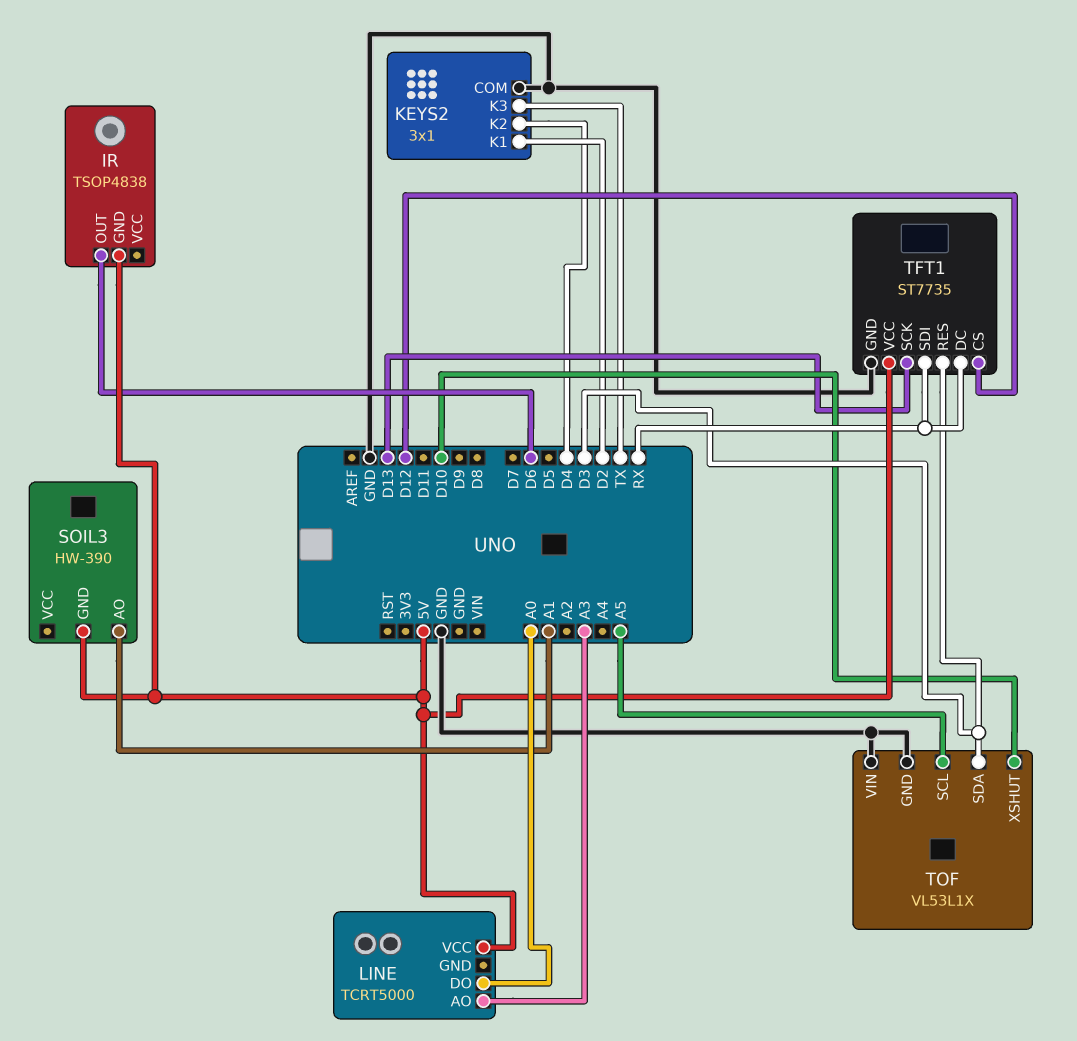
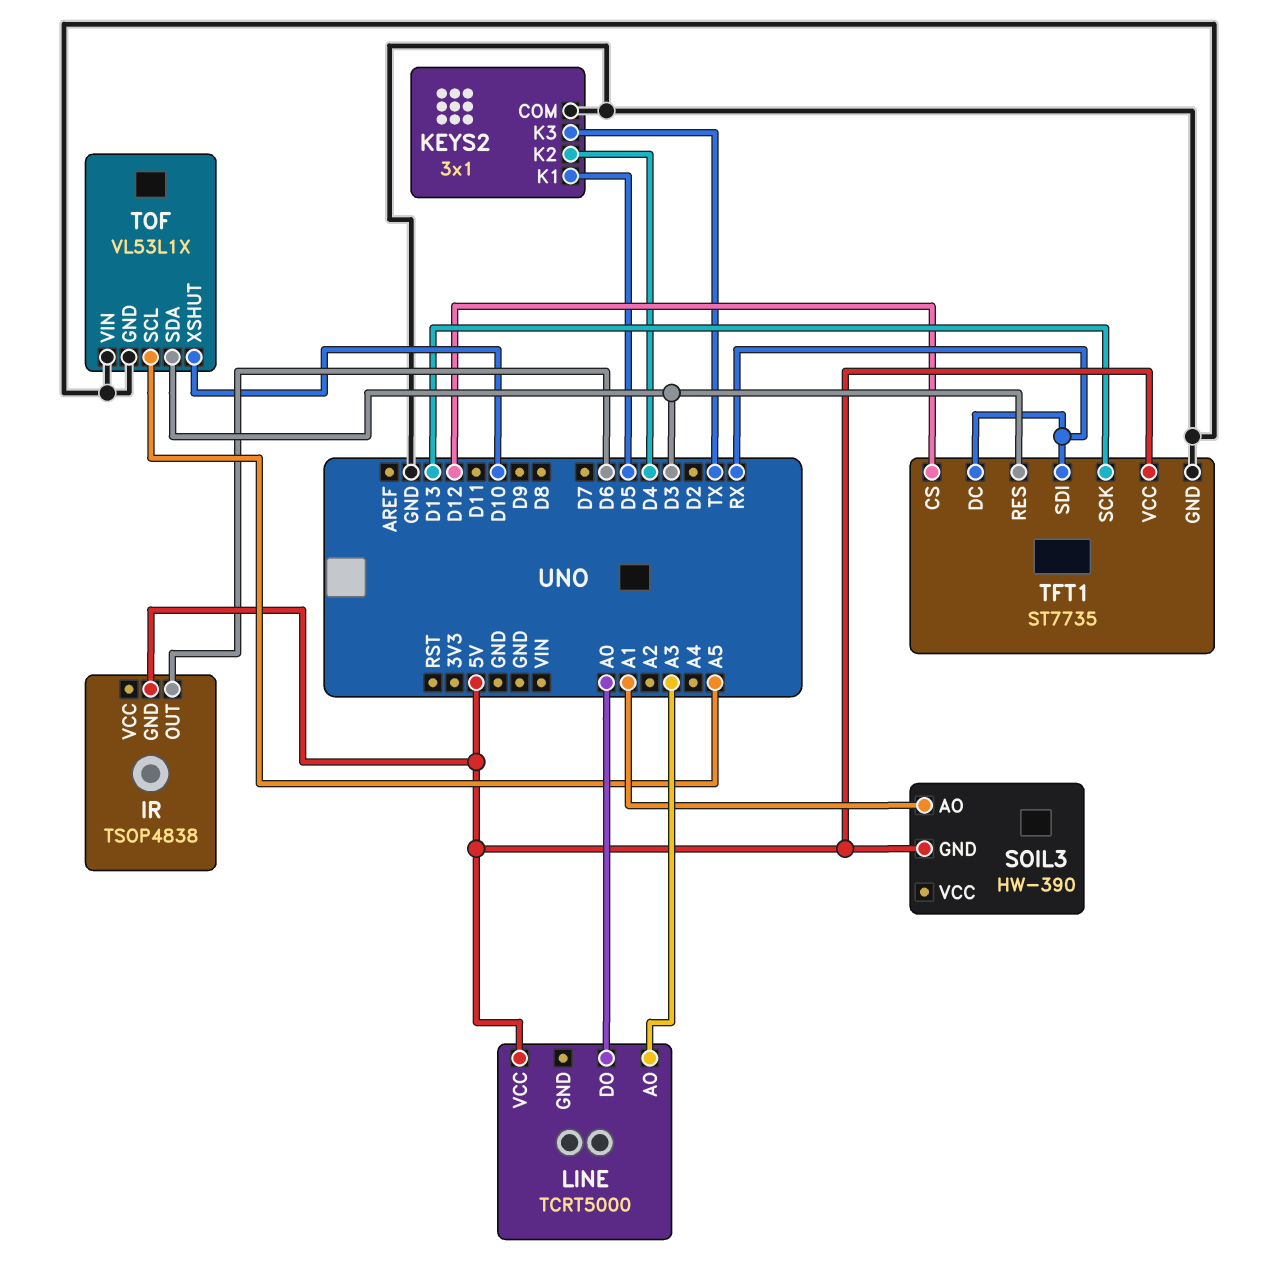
KEYS2 pin K1: D2 -> D5

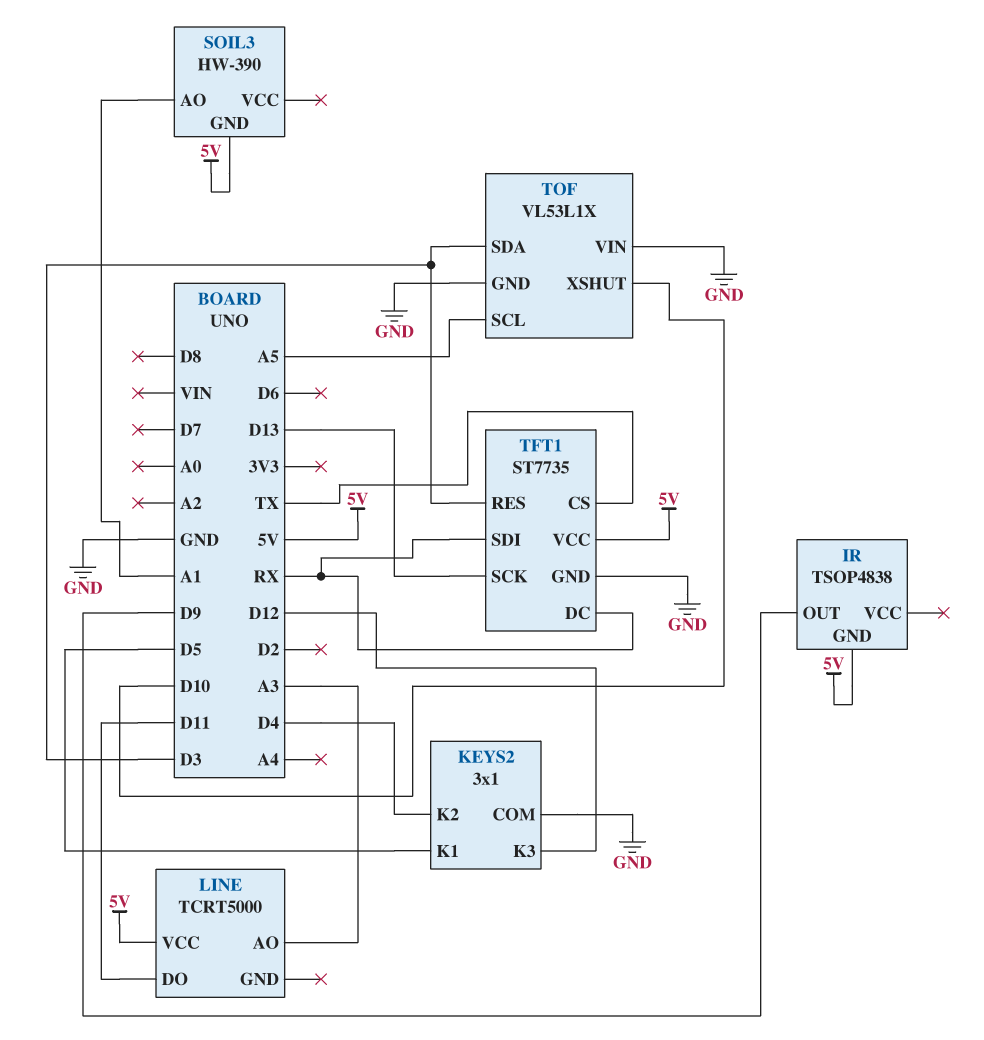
IR pin OUT: D6 -> D9
KEYS2 pin K3: TX -> D12
LINE pin DO: A0 -> D11
TFT1 pin CS: D12 -> TX

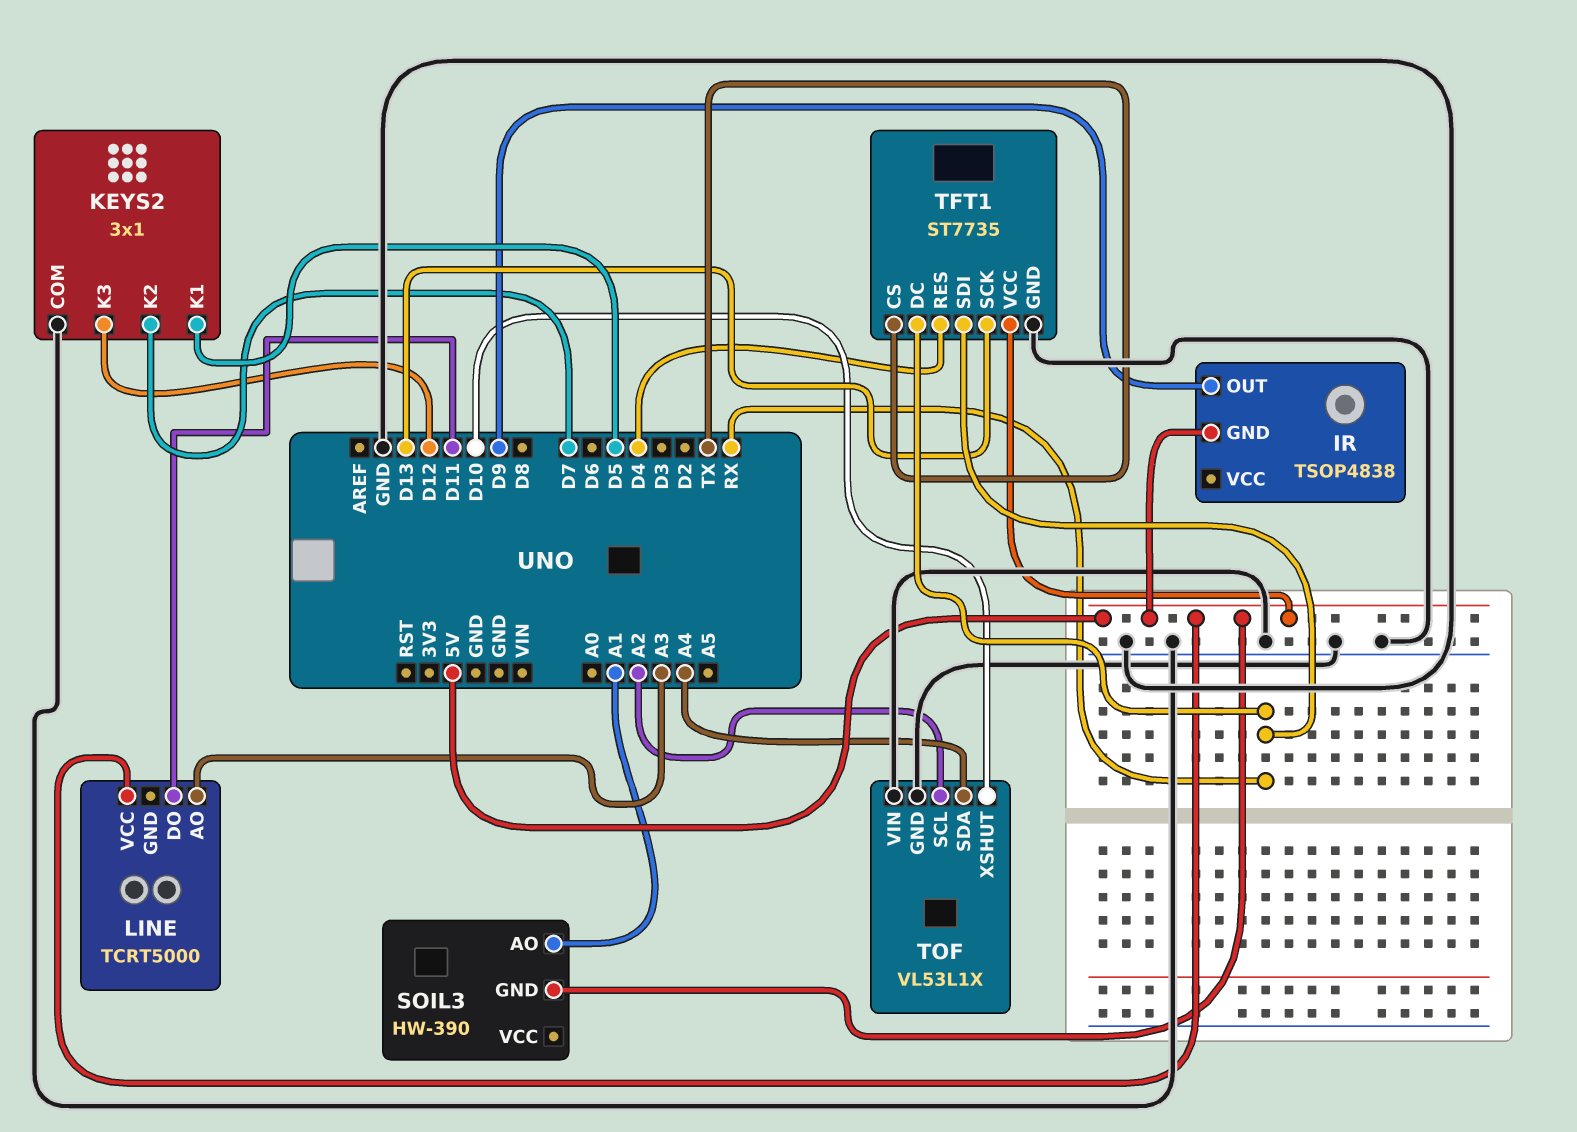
KEYS2 pin K2: D4 -> D7
TFT1 pin RES: D3 -> D4
TOF pin SCL: A5 -> A2
TOF pin SDA: D3 -> A4

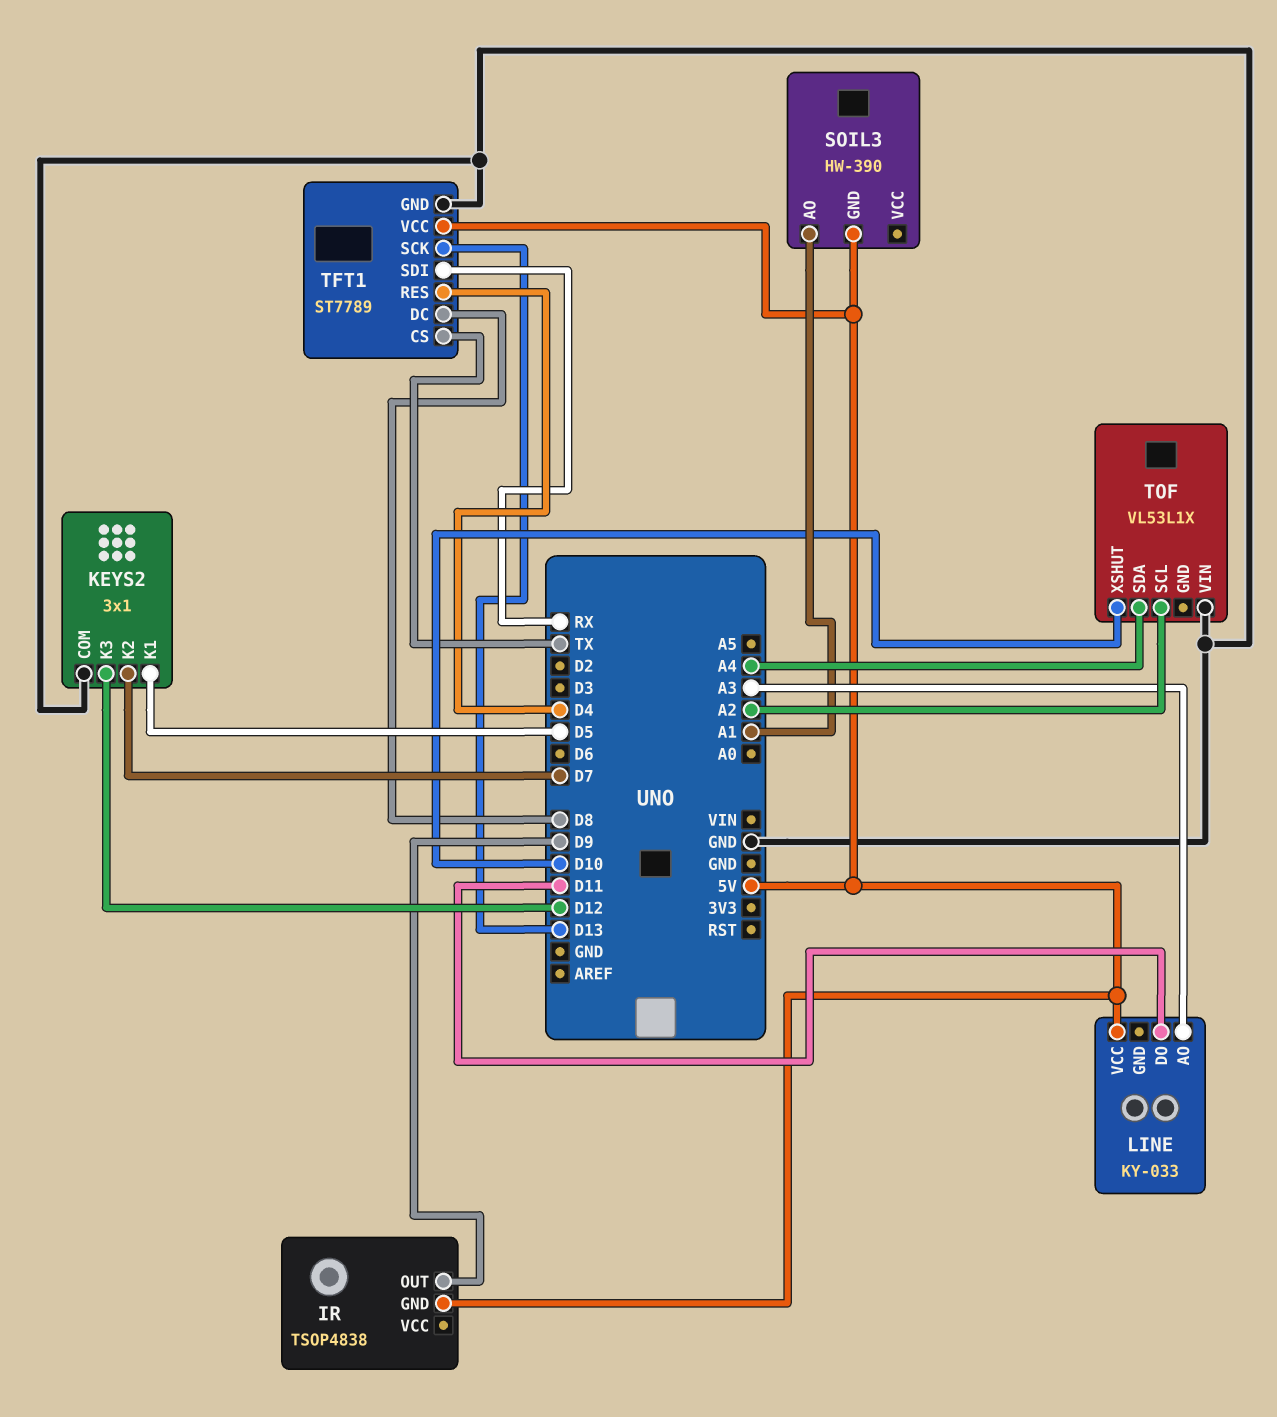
LINE: TCRT5000 -> KY-033
TFT1: ST7735 -> ST7789
TFT1 pin DC: RX -> D8
TOF pin GND: GND -> none

